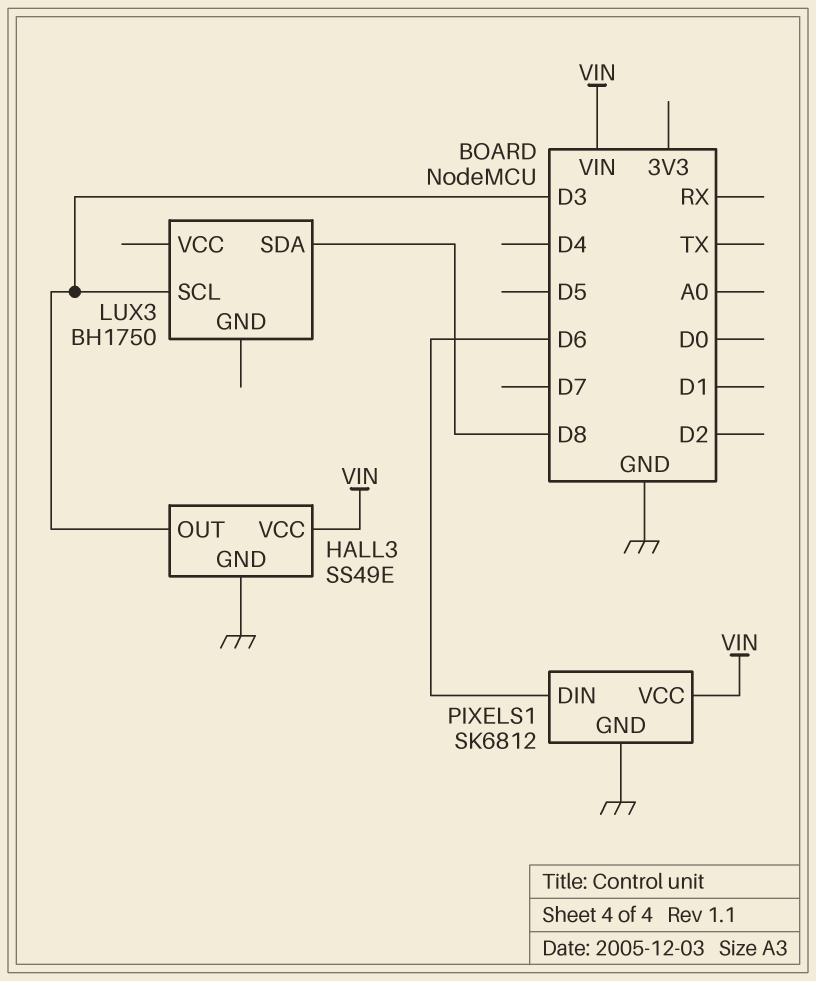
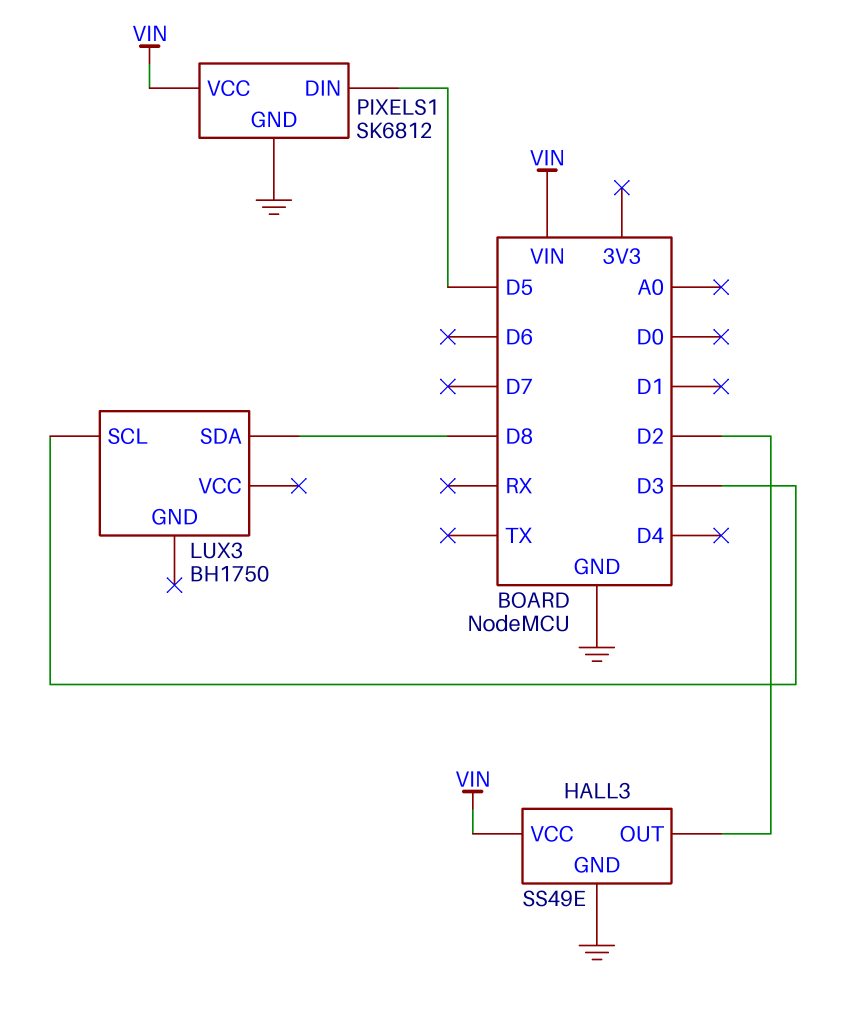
HALL3 pin OUT: D3 -> D2
PIXELS1 pin DIN: D6 -> D5

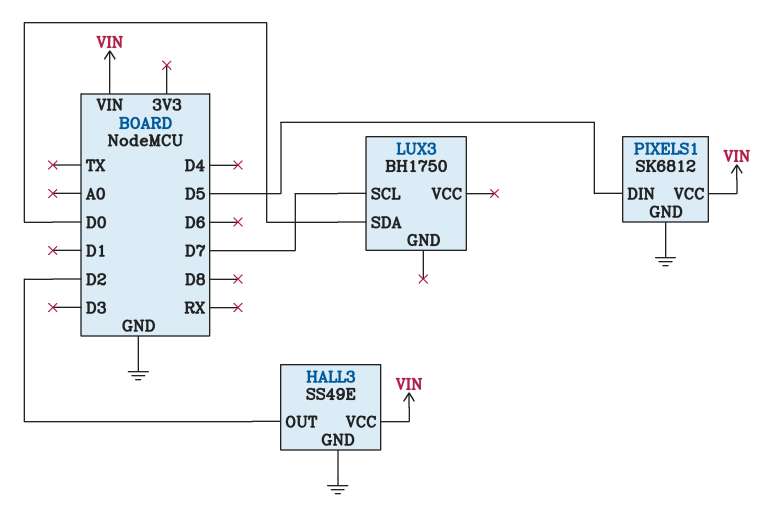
LUX3 pin SCL: D3 -> D7
LUX3 pin SDA: D8 -> D0

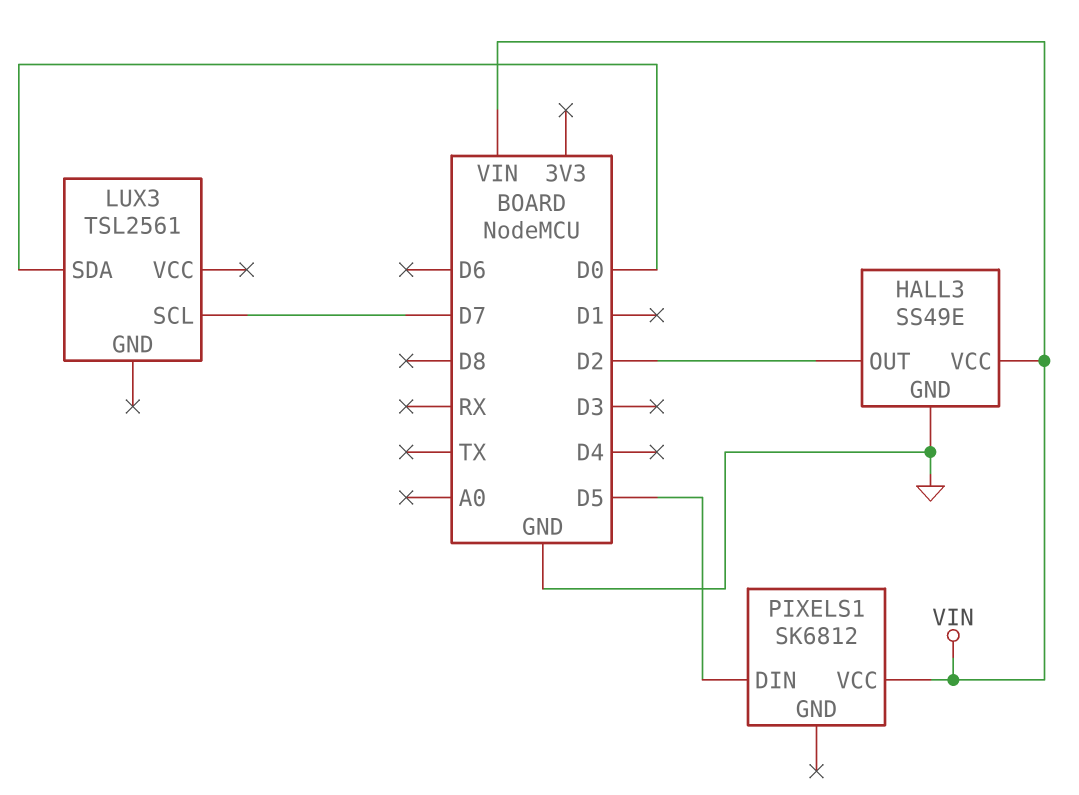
LUX3: BH1750 -> TSL2561
PIXELS1 pin GND: GND -> none

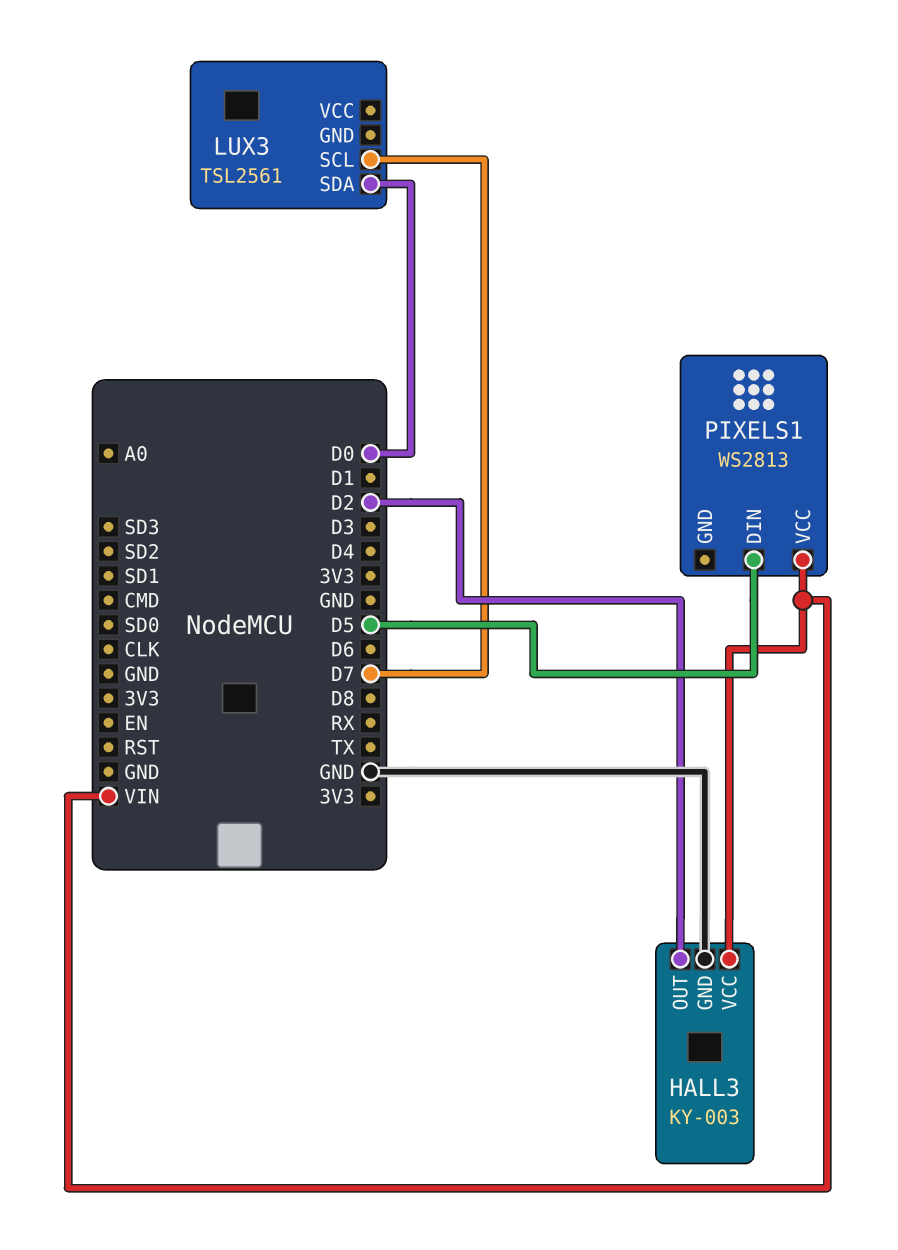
HALL3: SS49E -> KY-003
PIXELS1: SK6812 -> WS2813

